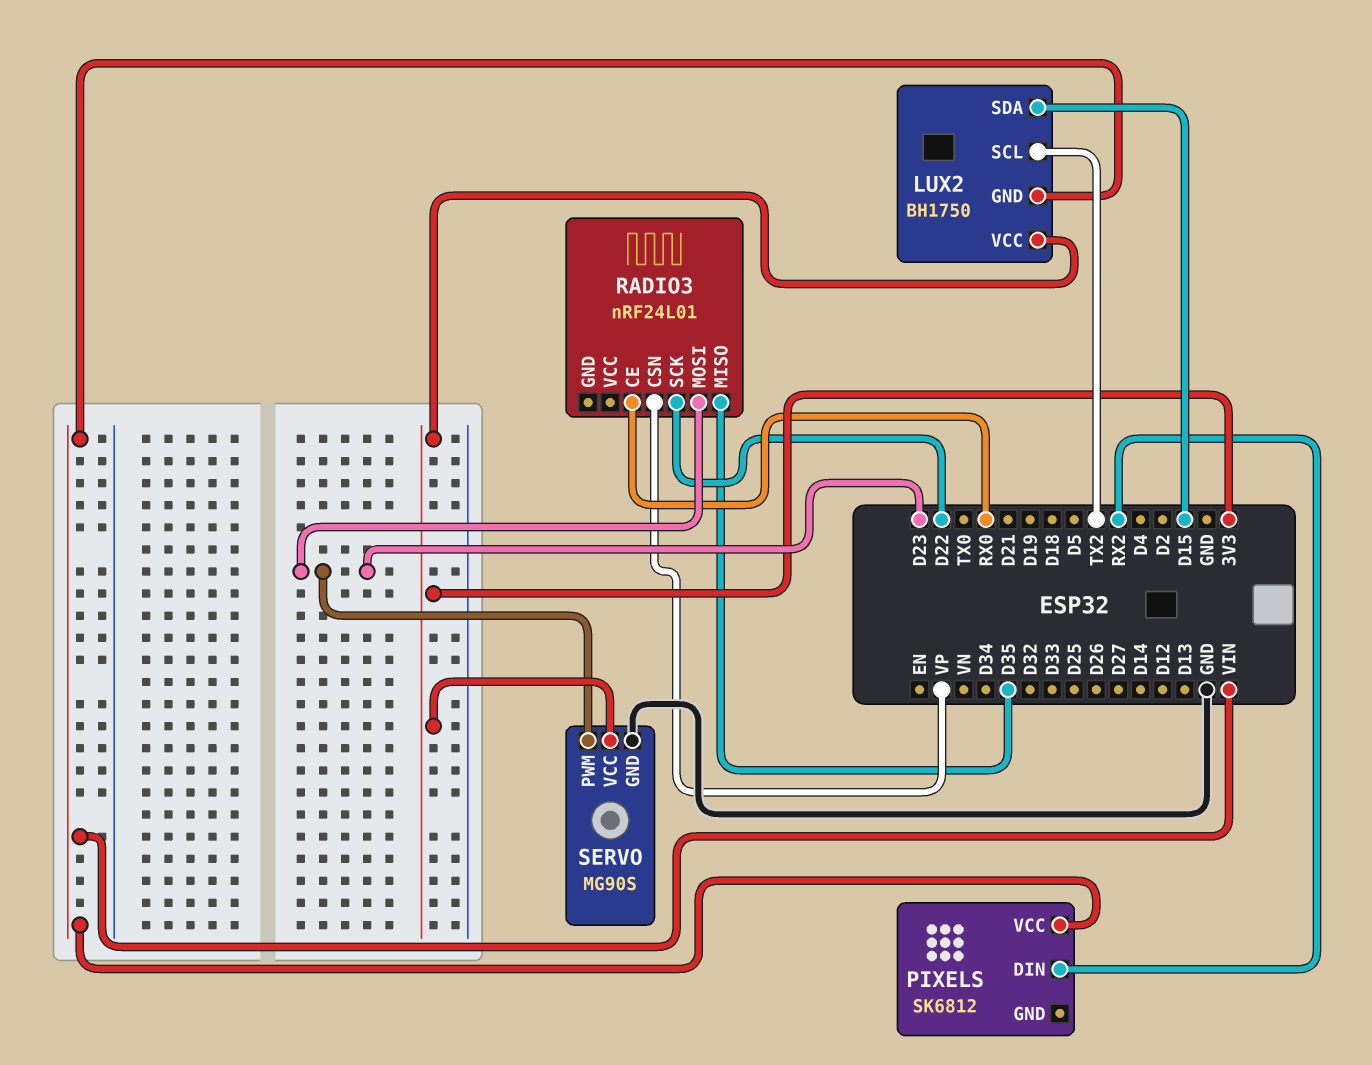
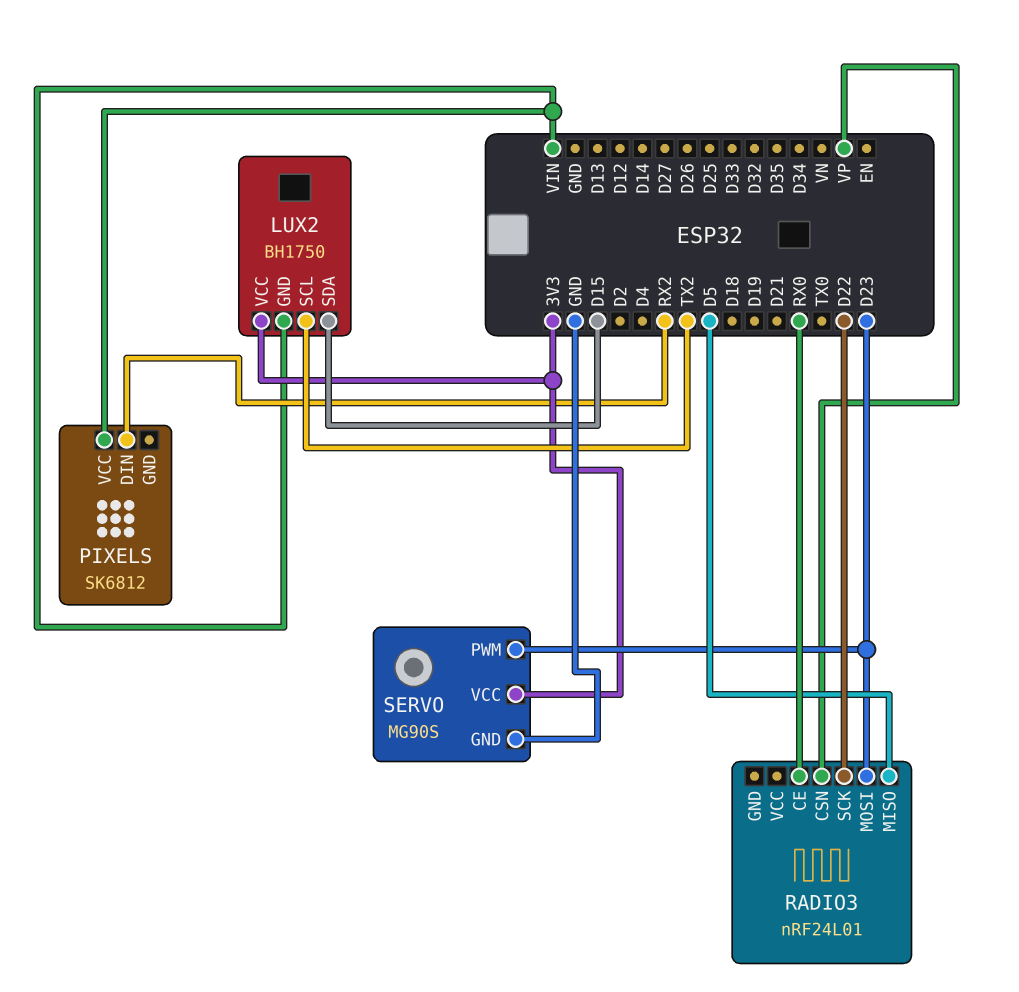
RADIO3 pin MISO: D35 -> D5

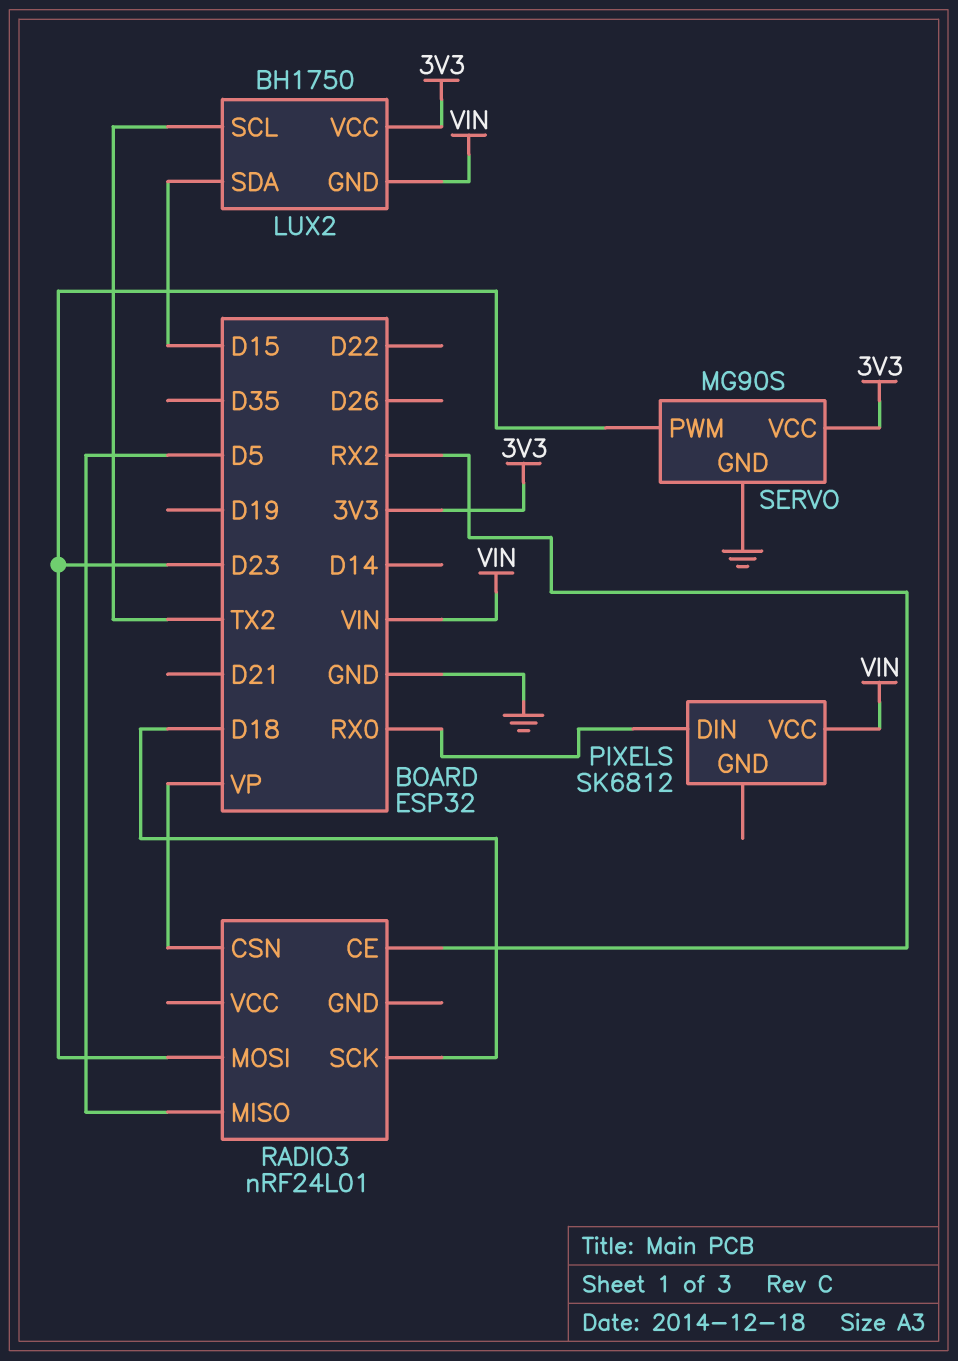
PIXELS pin DIN: RX2 -> RX0
RADIO3 pin CE: RX0 -> RX2
RADIO3 pin SCK: D22 -> D18

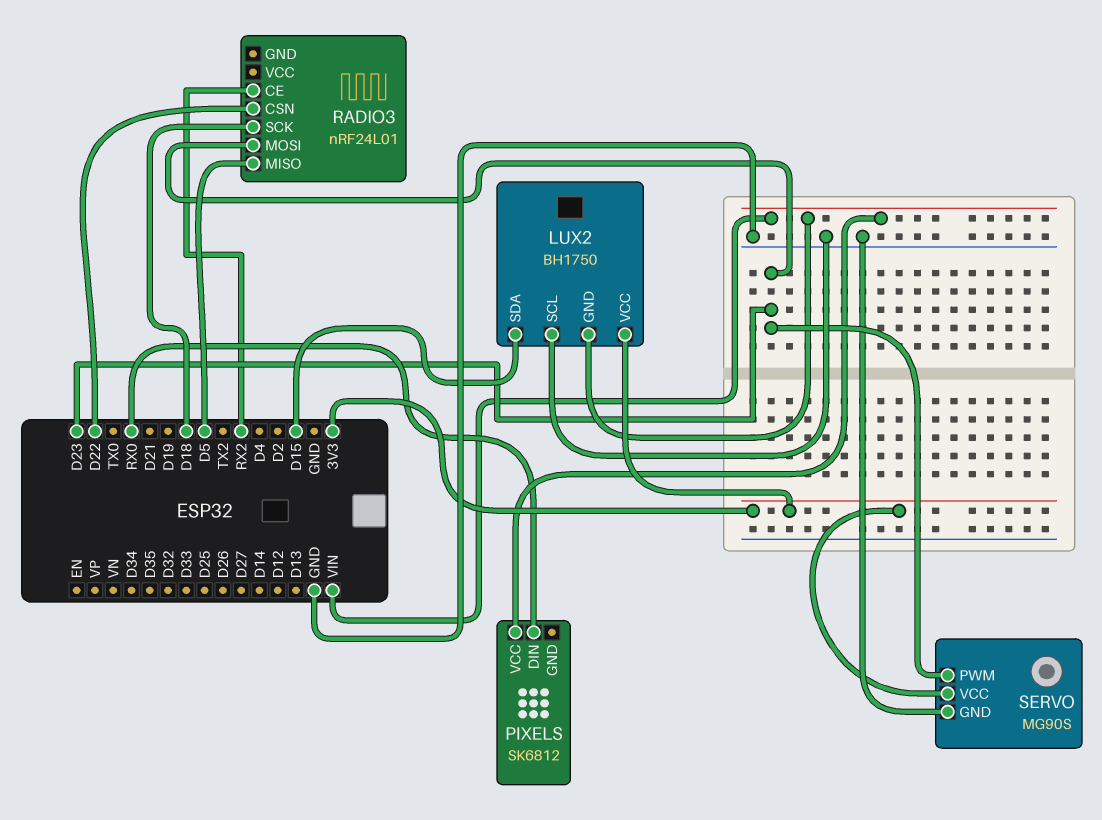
LUX2 pin SCL: TX2 -> GND
RADIO3 pin CSN: VP -> D22

